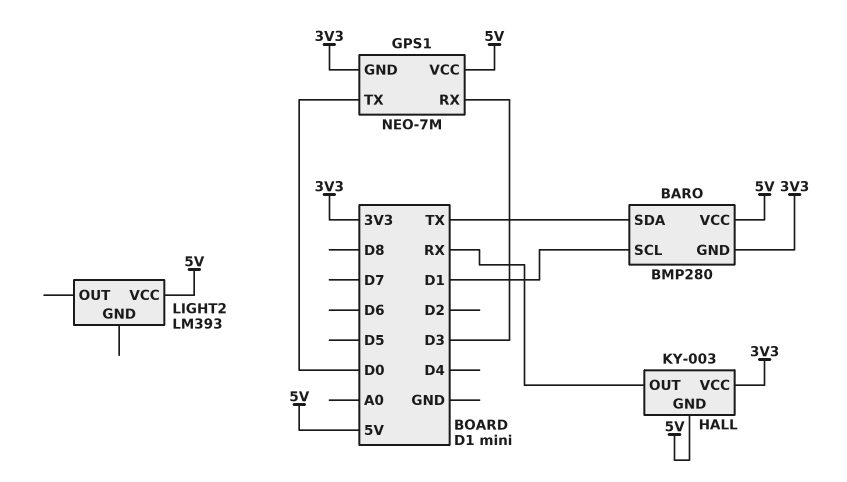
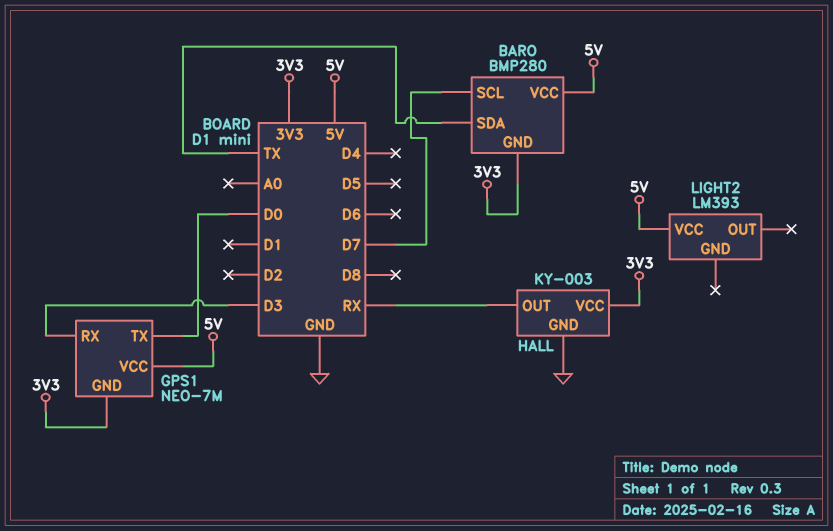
BARO pin SCL: D1 -> D7
HALL pin GND: 5V -> GND

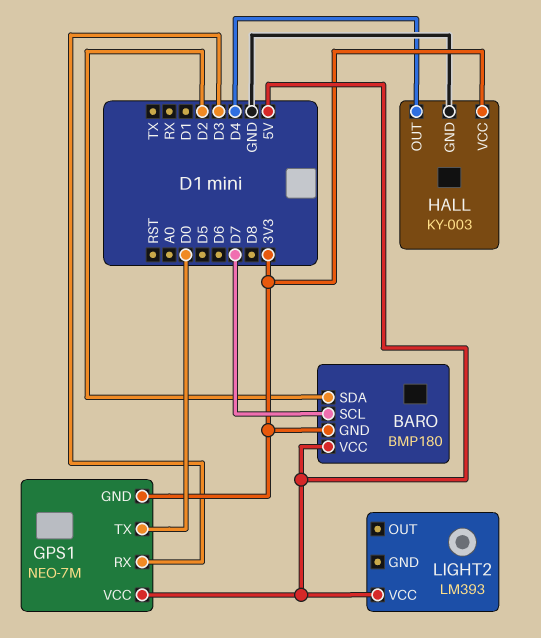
BARO: BMP280 -> BMP180
BARO pin SDA: TX -> D2
HALL pin OUT: RX -> D4

